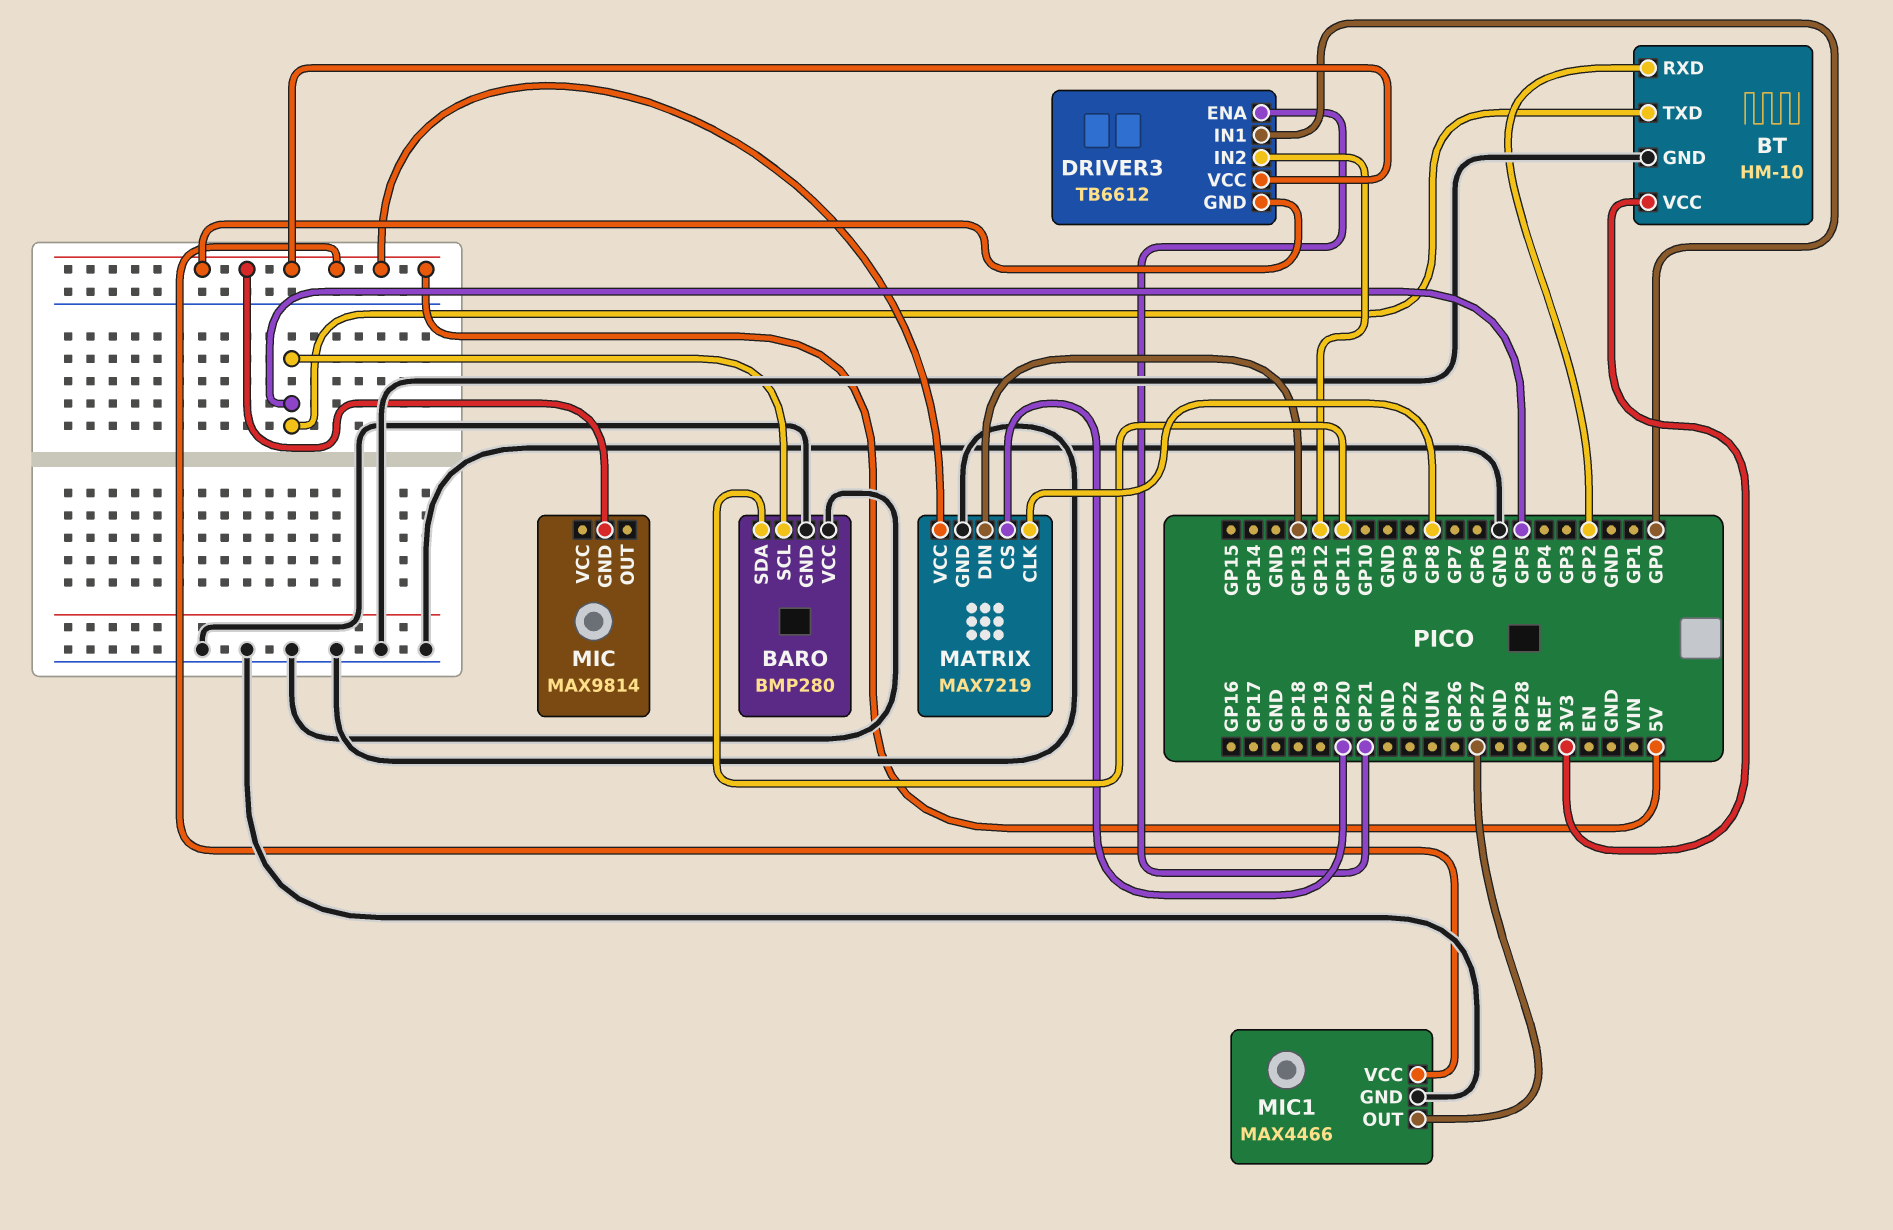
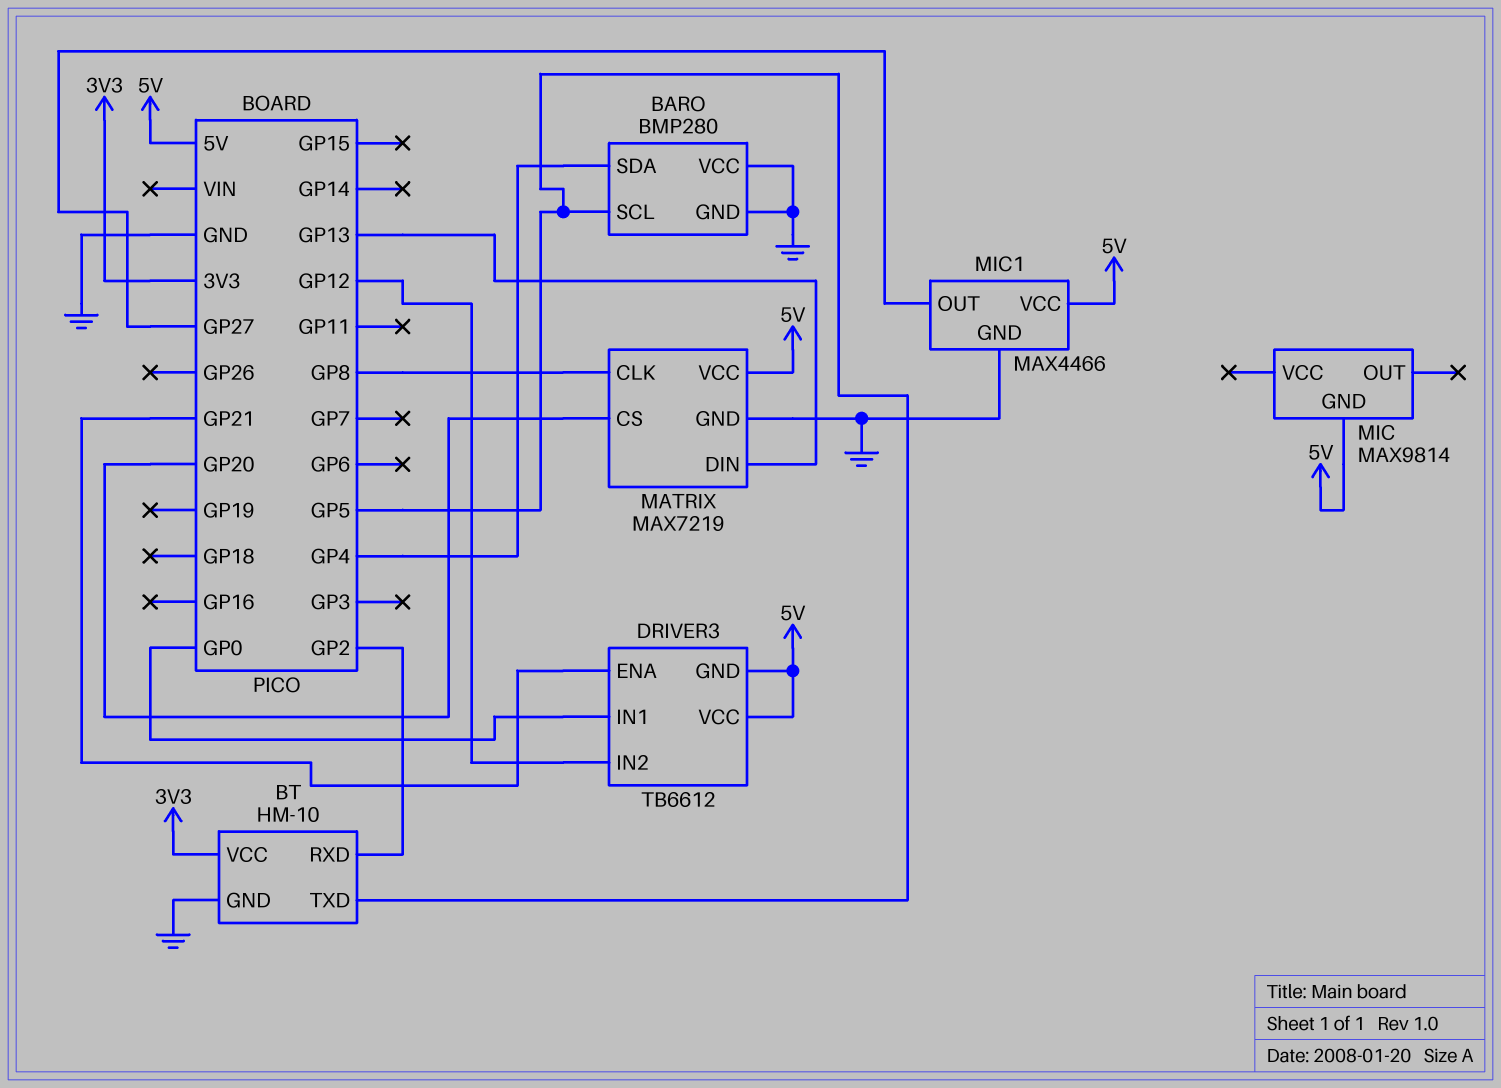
BARO pin SDA: GP11 -> GP4

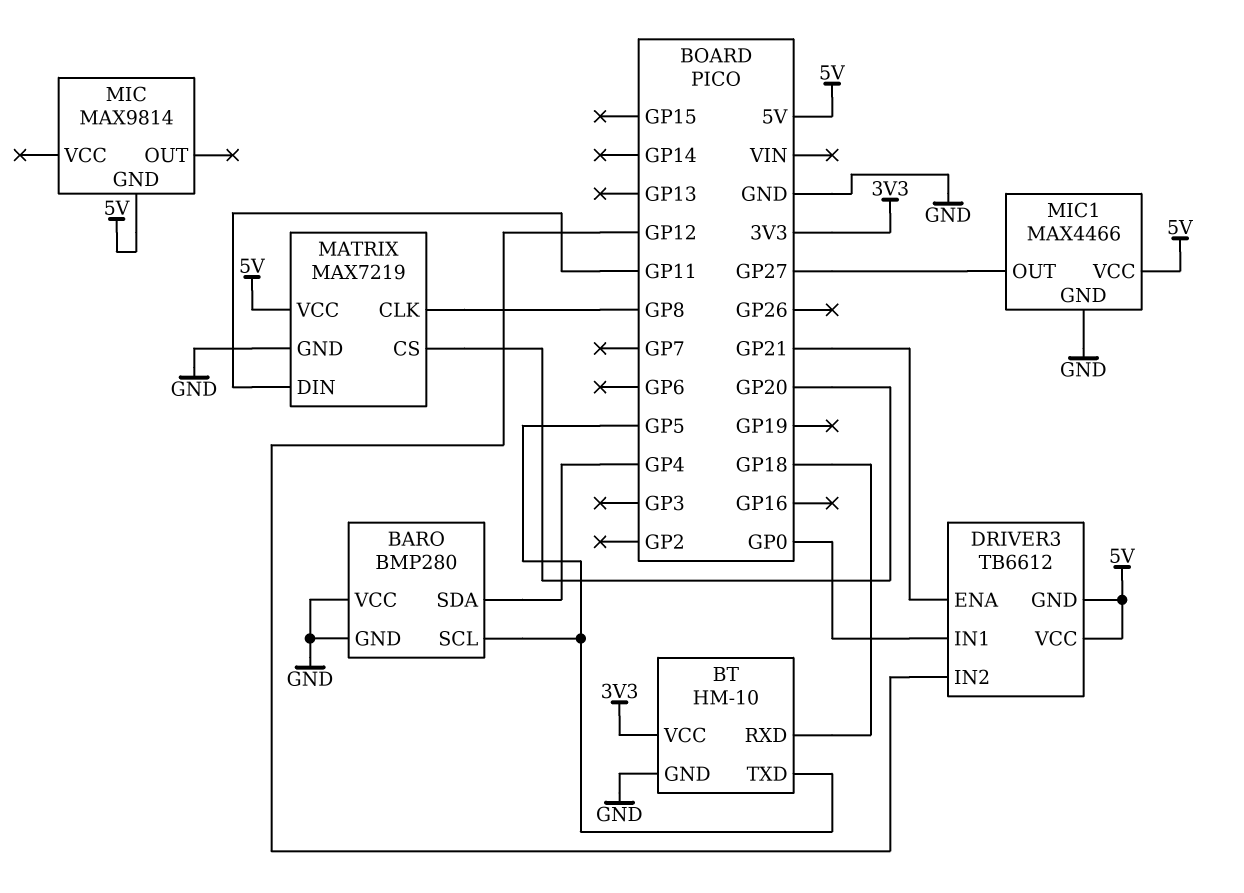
BT pin RXD: GP2 -> GP18
MATRIX pin DIN: GP13 -> GP11

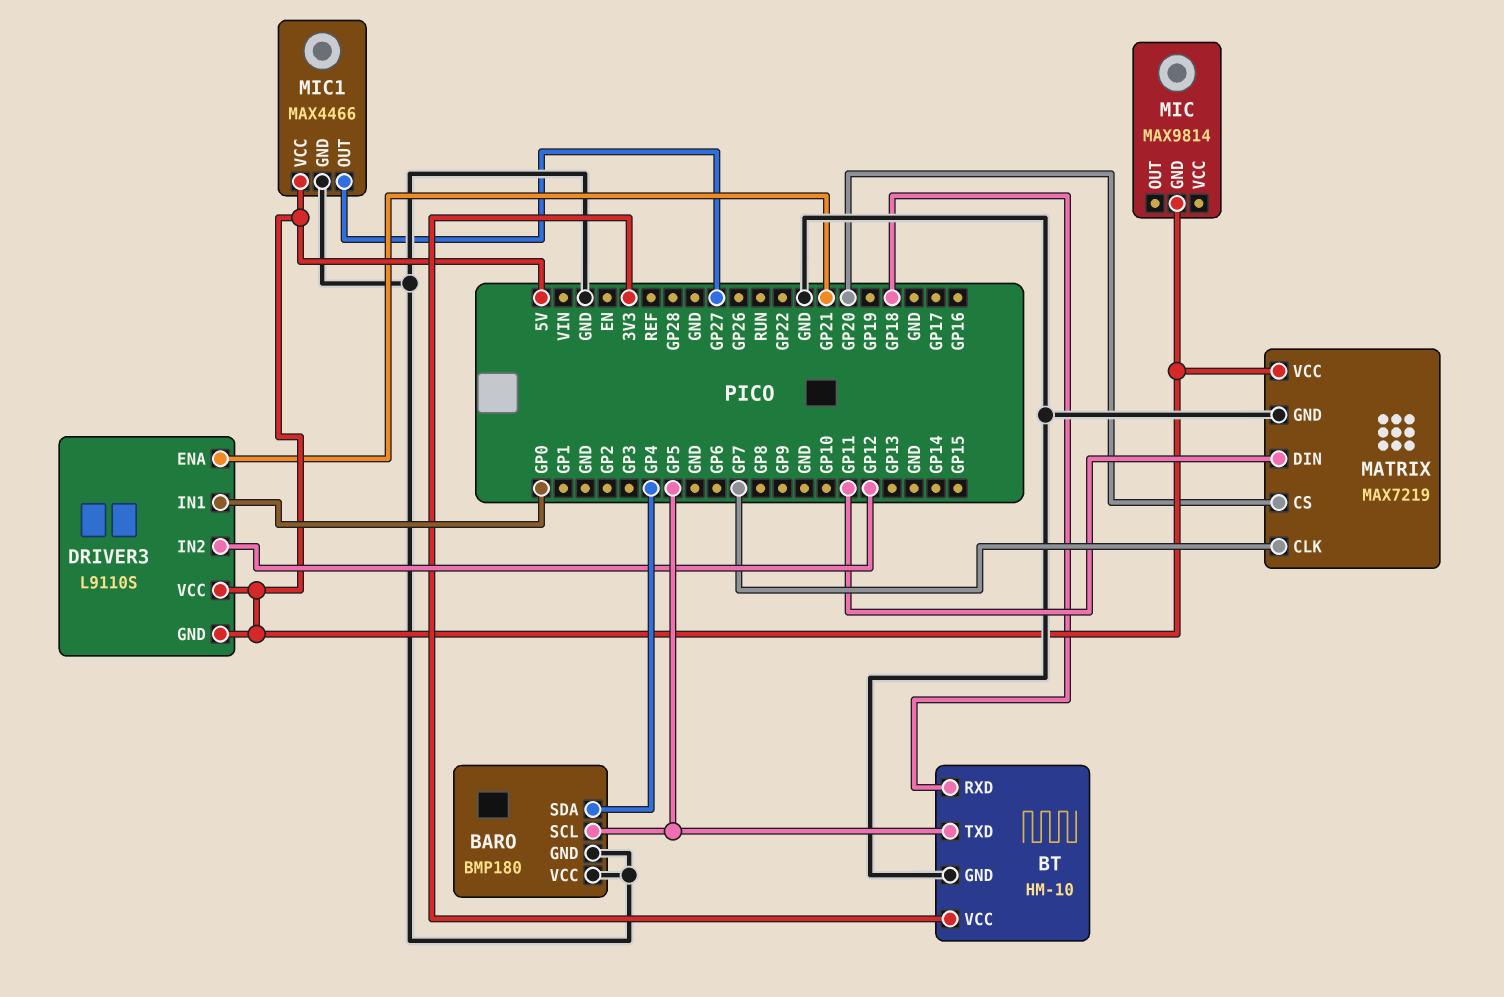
BARO: BMP280 -> BMP180
DRIVER3: TB6612 -> L9110S
MATRIX pin CLK: GP8 -> GP7

